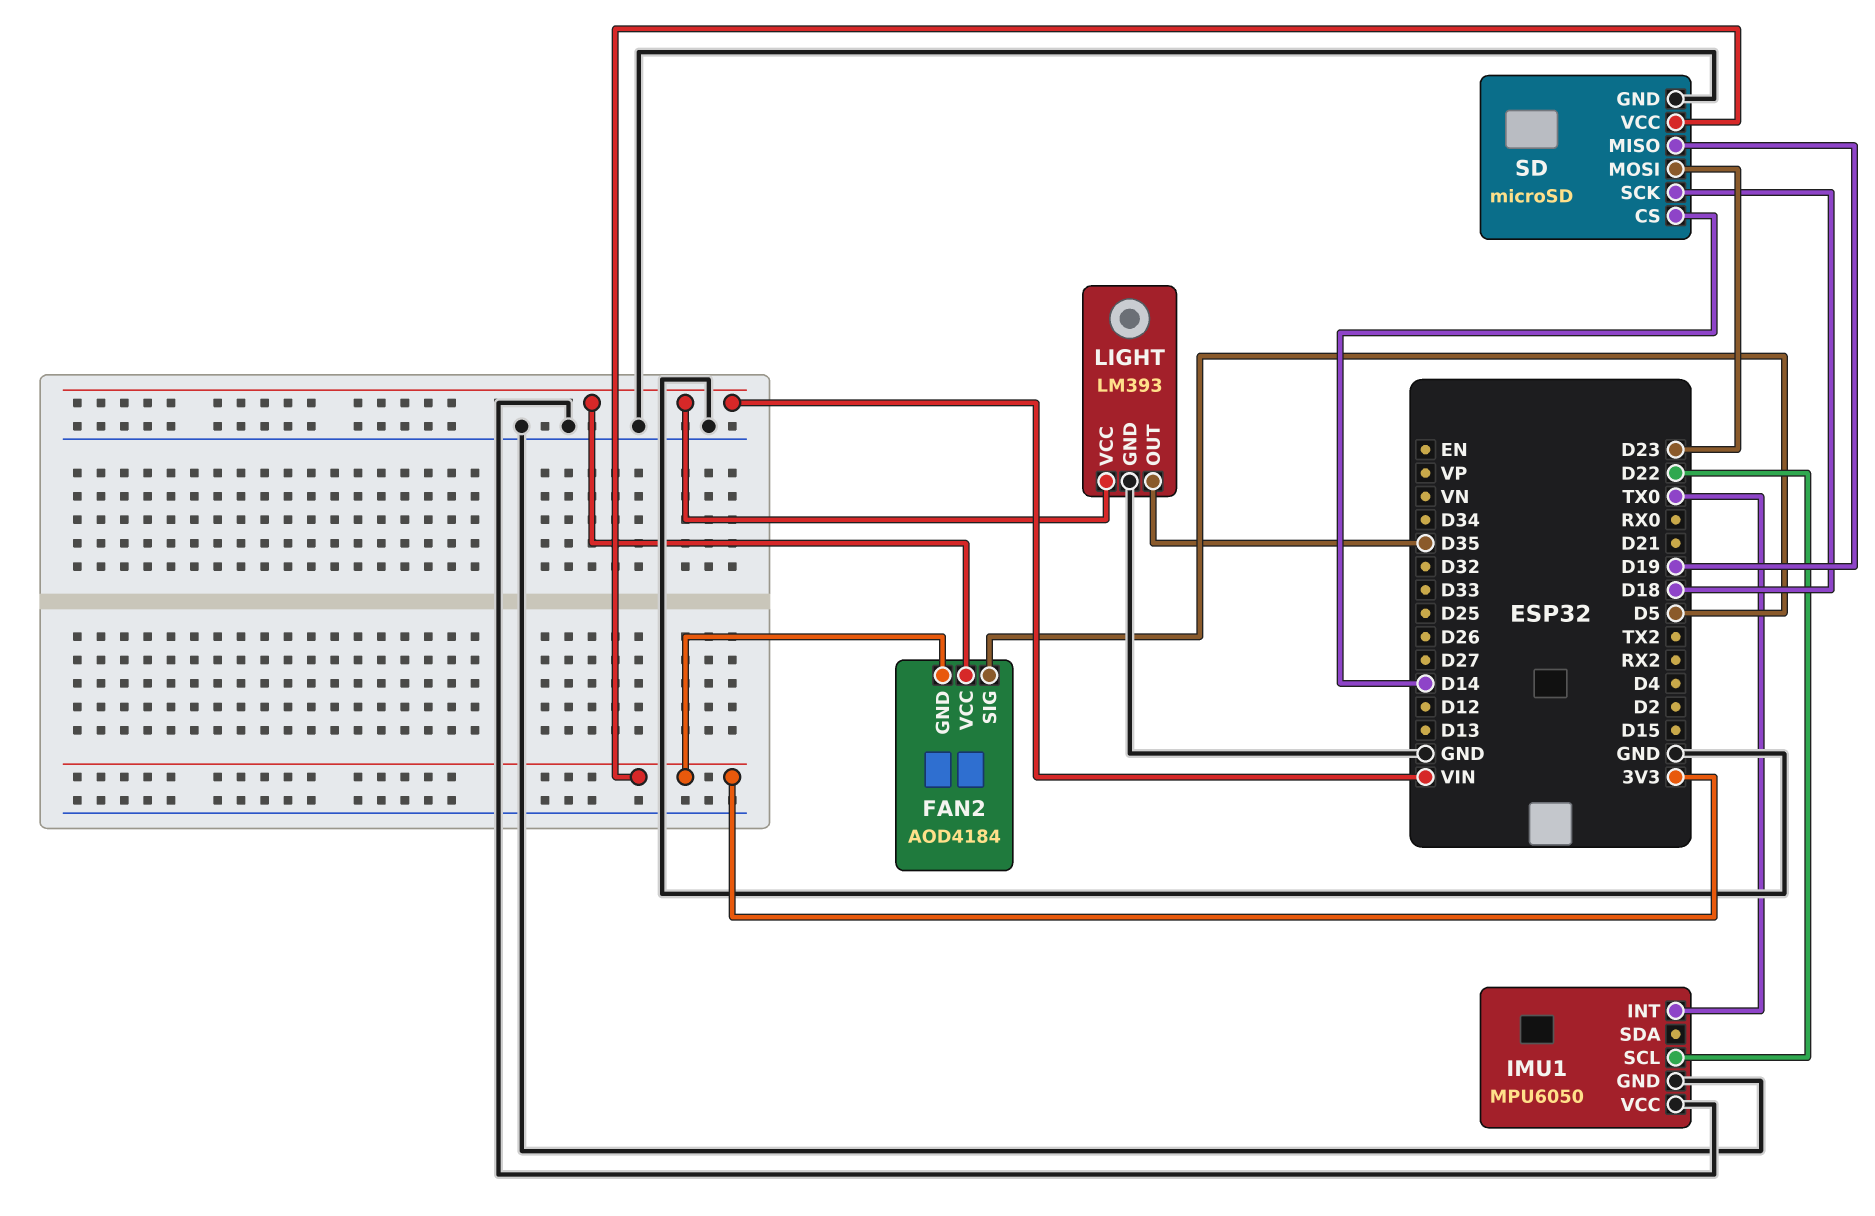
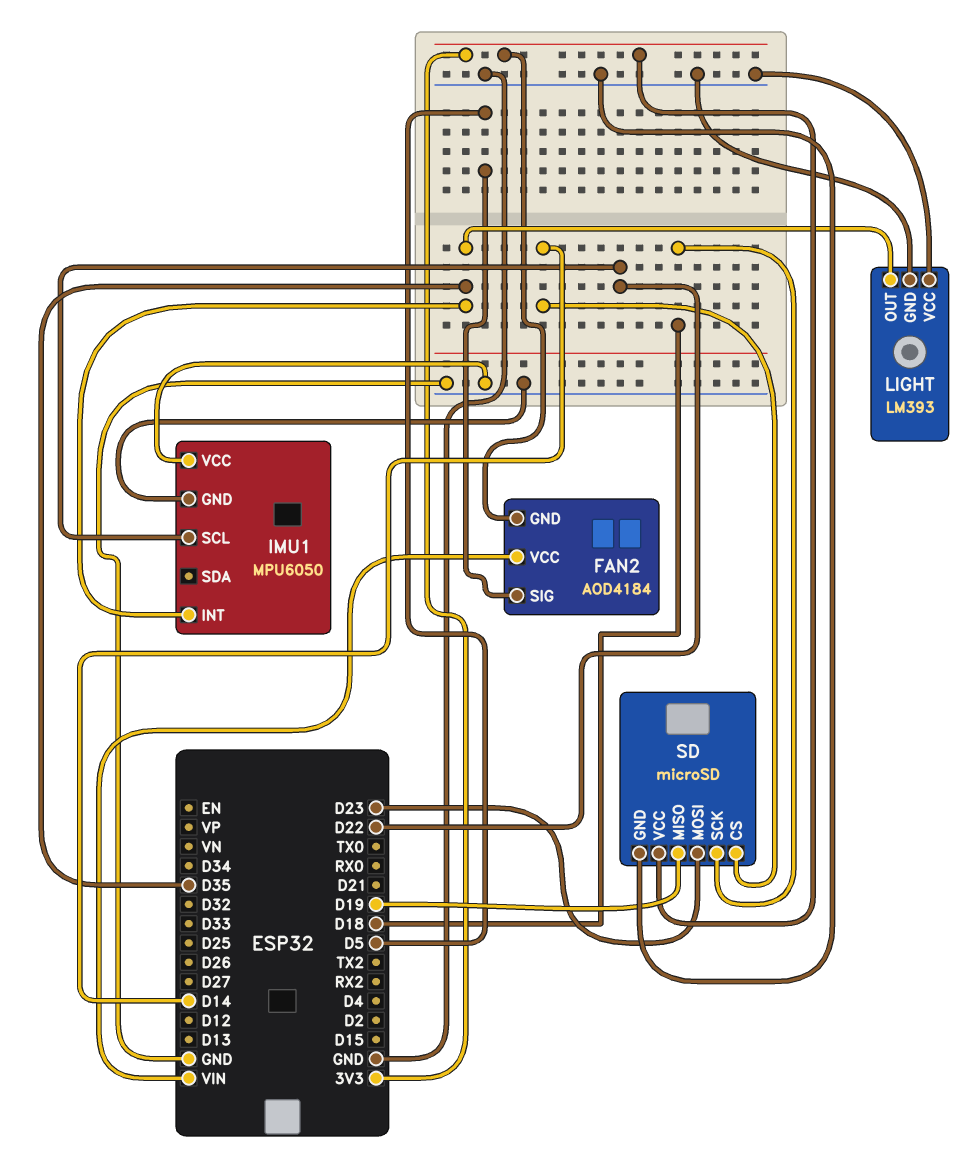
IMU1 pin INT: TX0 -> D35
LIGHT pin VCC: VIN -> GND

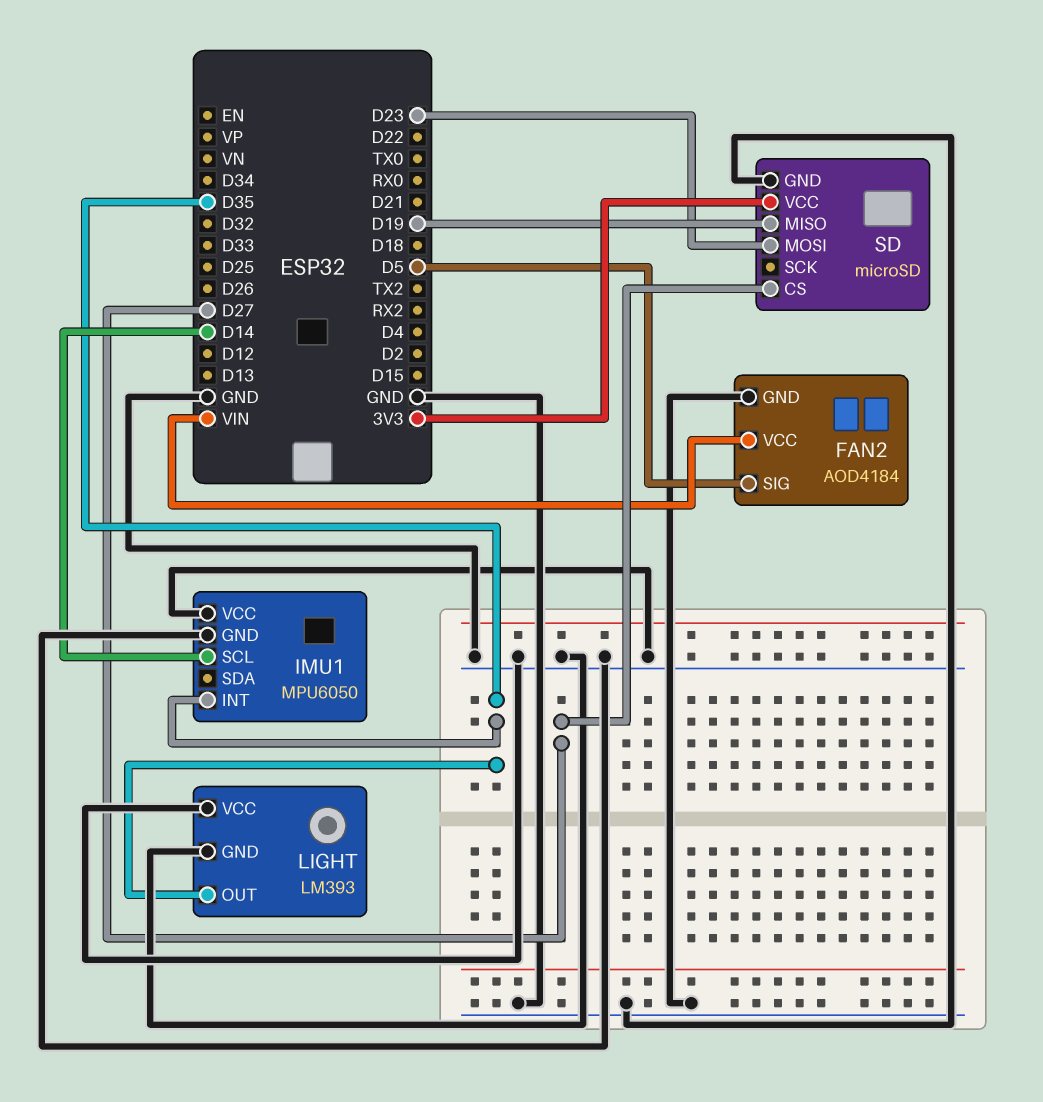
FAN2 pin GND: 3V3 -> GND
IMU1 pin SCL: D22 -> D14
SD pin CS: D14 -> D27
SD pin SCK: D18 -> none

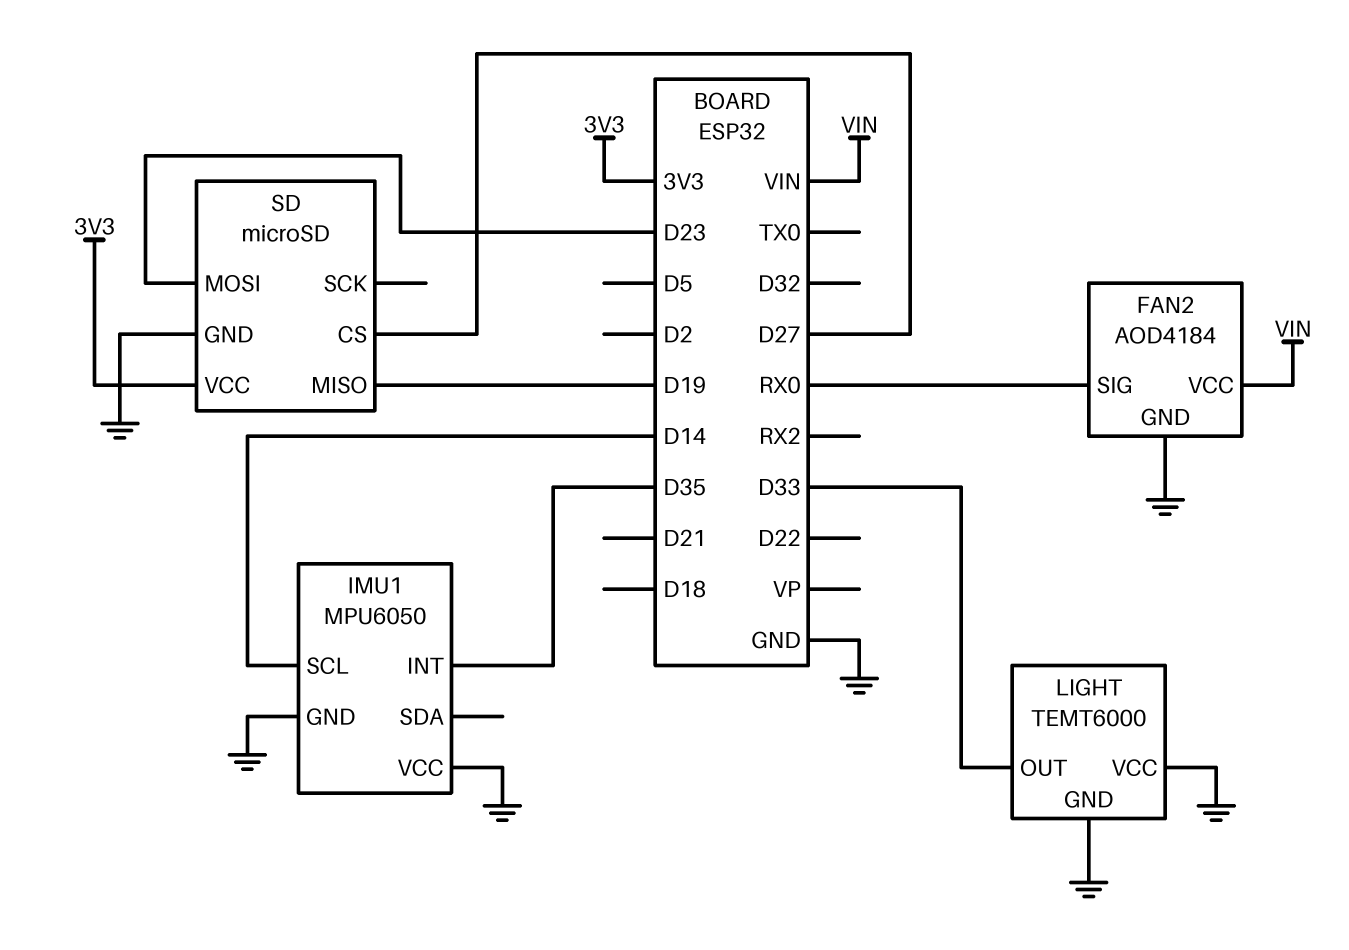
FAN2 pin SIG: D5 -> RX0
LIGHT: LM393 -> TEMT6000
LIGHT pin OUT: D35 -> D33

